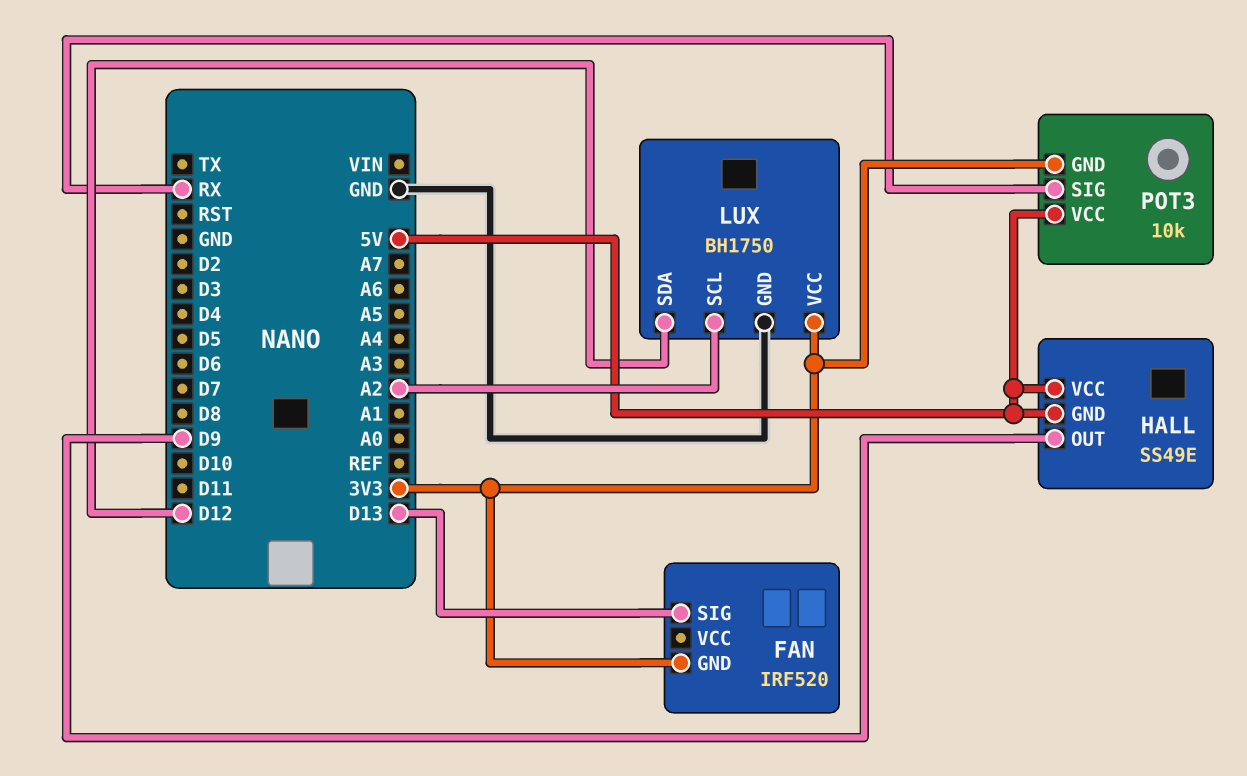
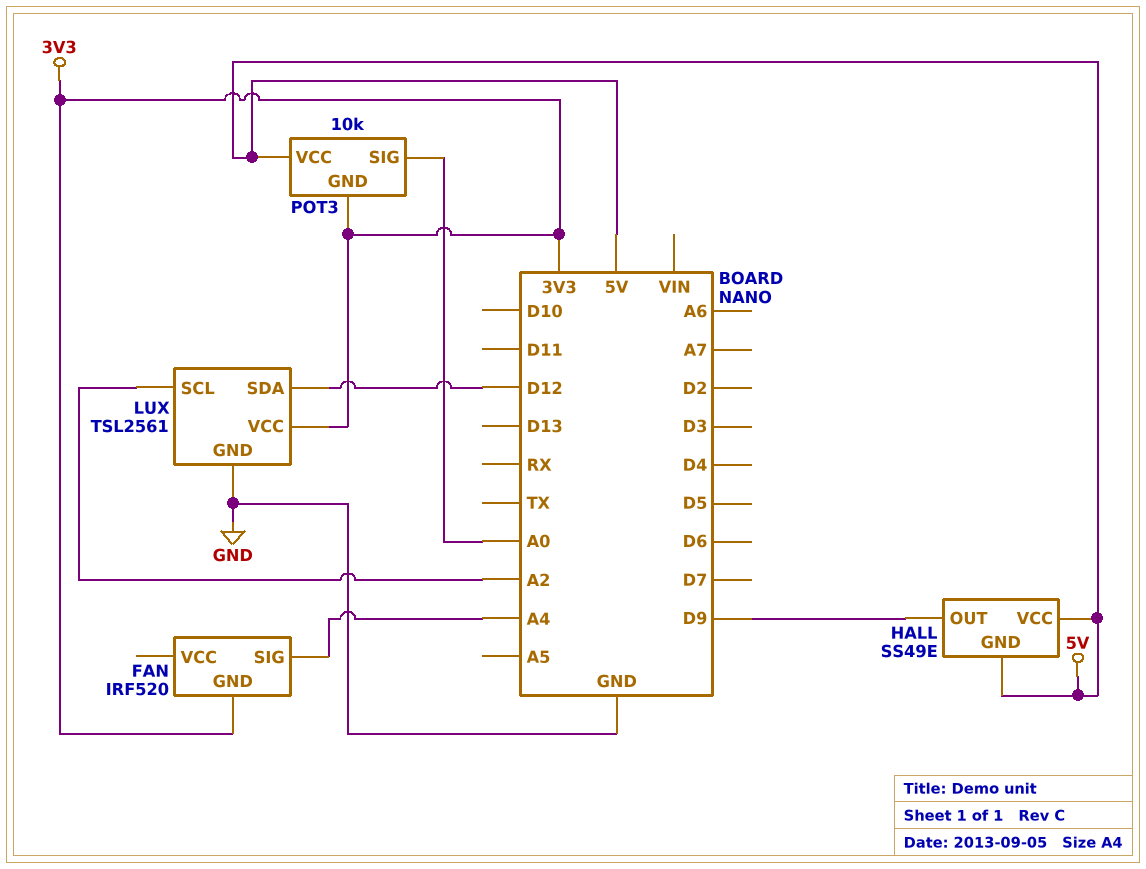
FAN pin SIG: D13 -> A4
LUX: BH1750 -> TSL2561
POT3 pin SIG: RX -> A0

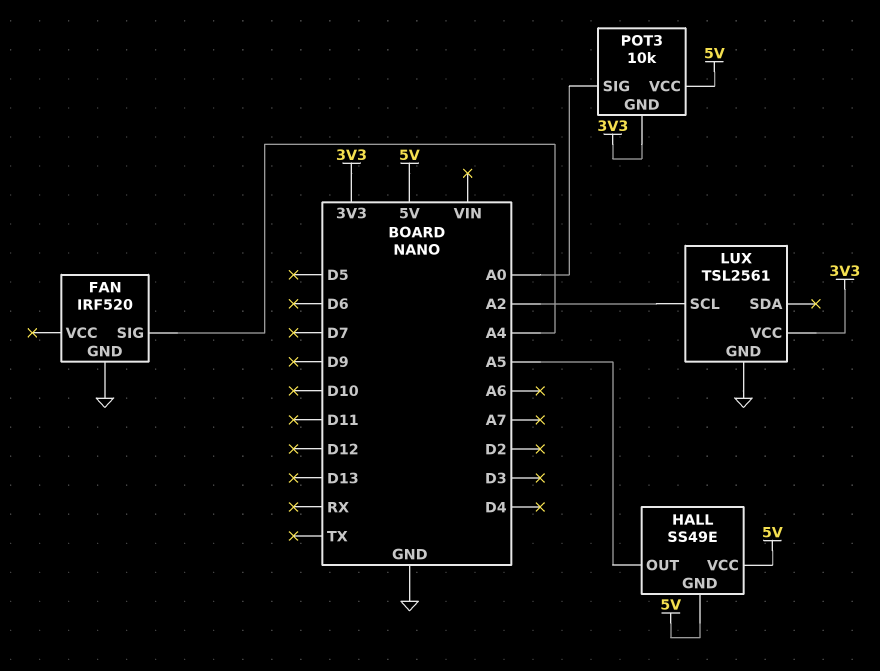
FAN pin GND: 3V3 -> GND
HALL pin OUT: D9 -> A5
LUX pin SDA: D12 -> none

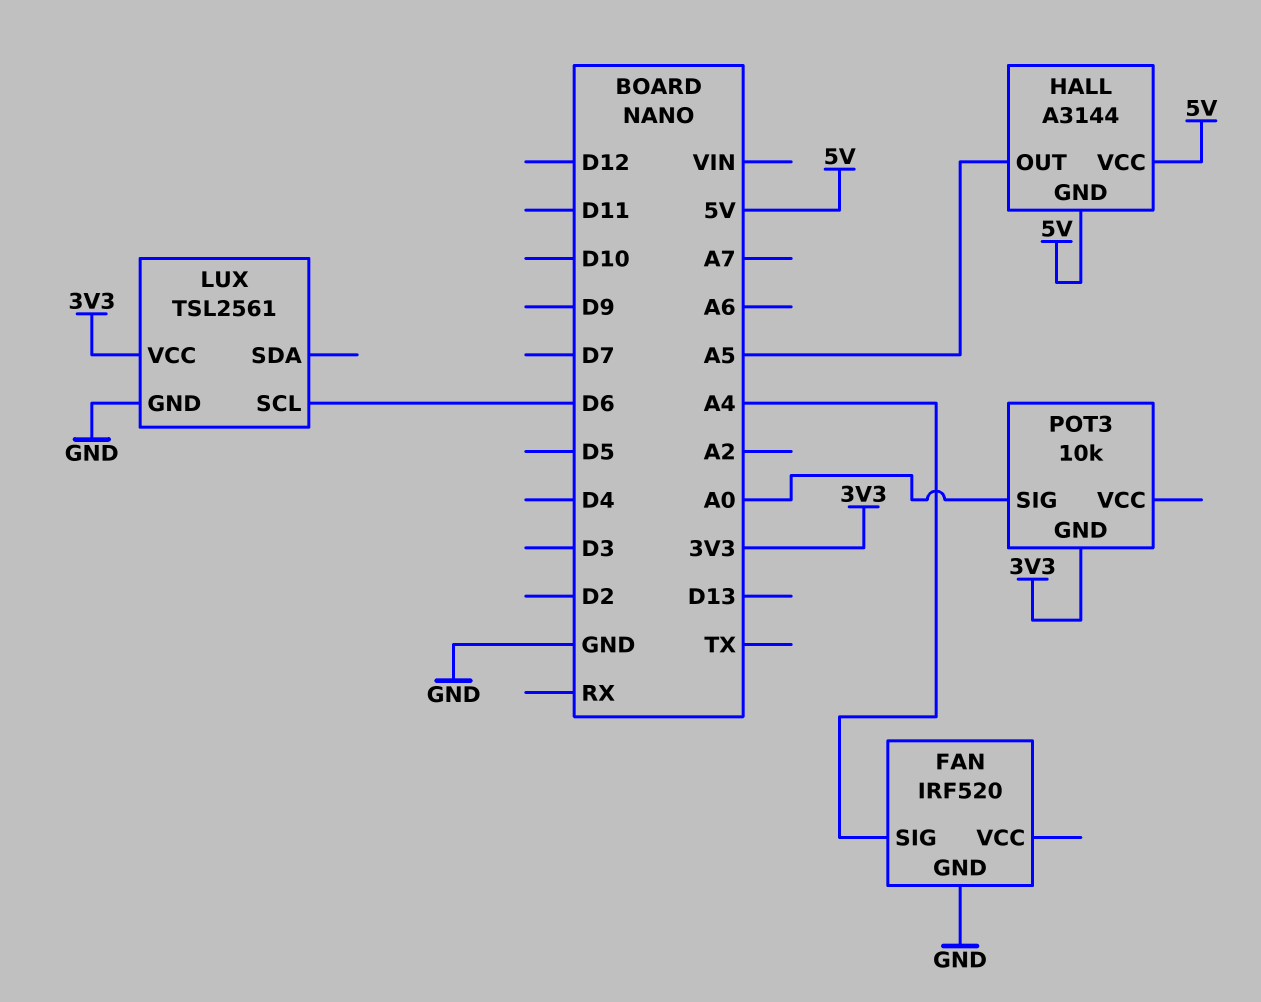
HALL: SS49E -> A3144
LUX pin SCL: A2 -> D6
POT3 pin VCC: 5V -> none

